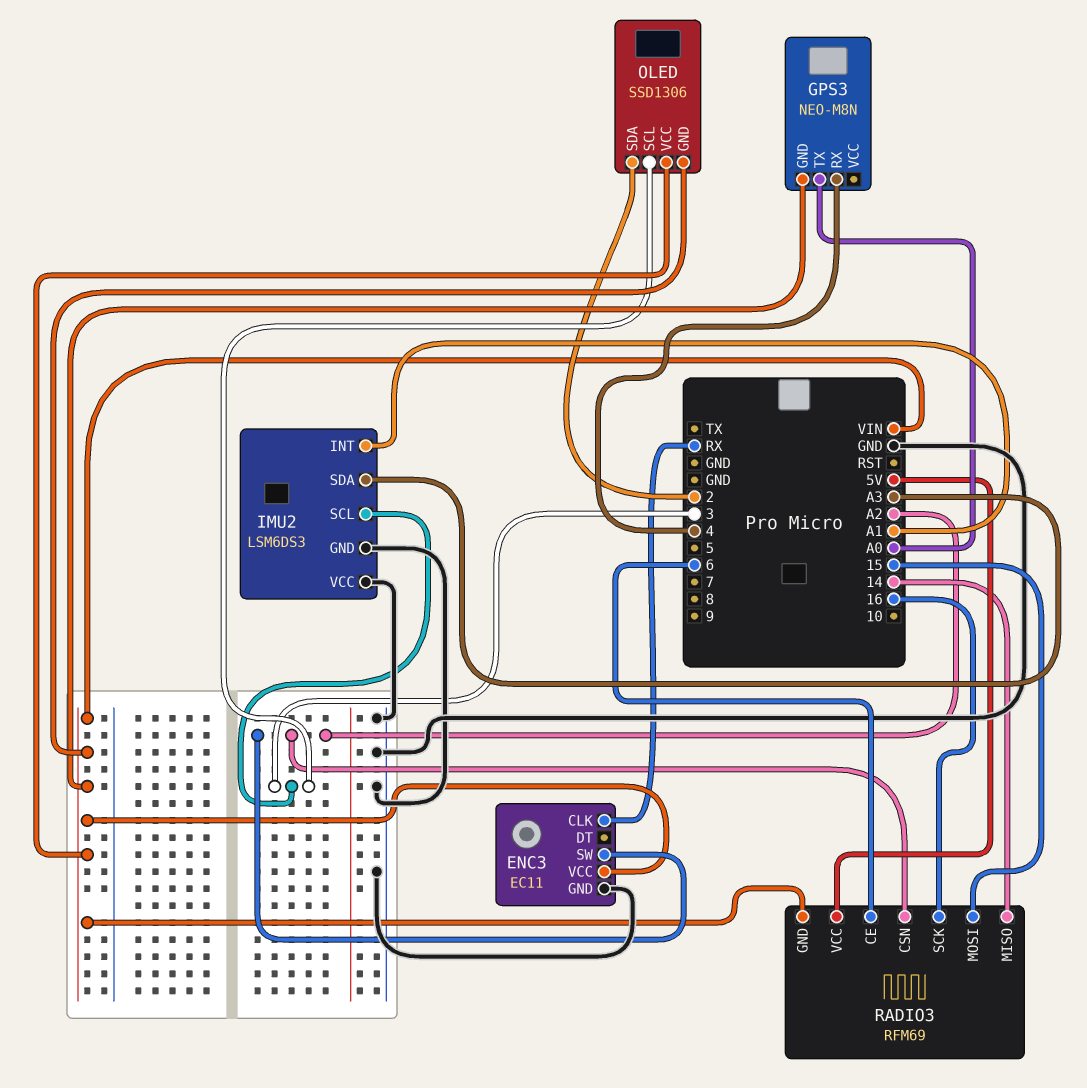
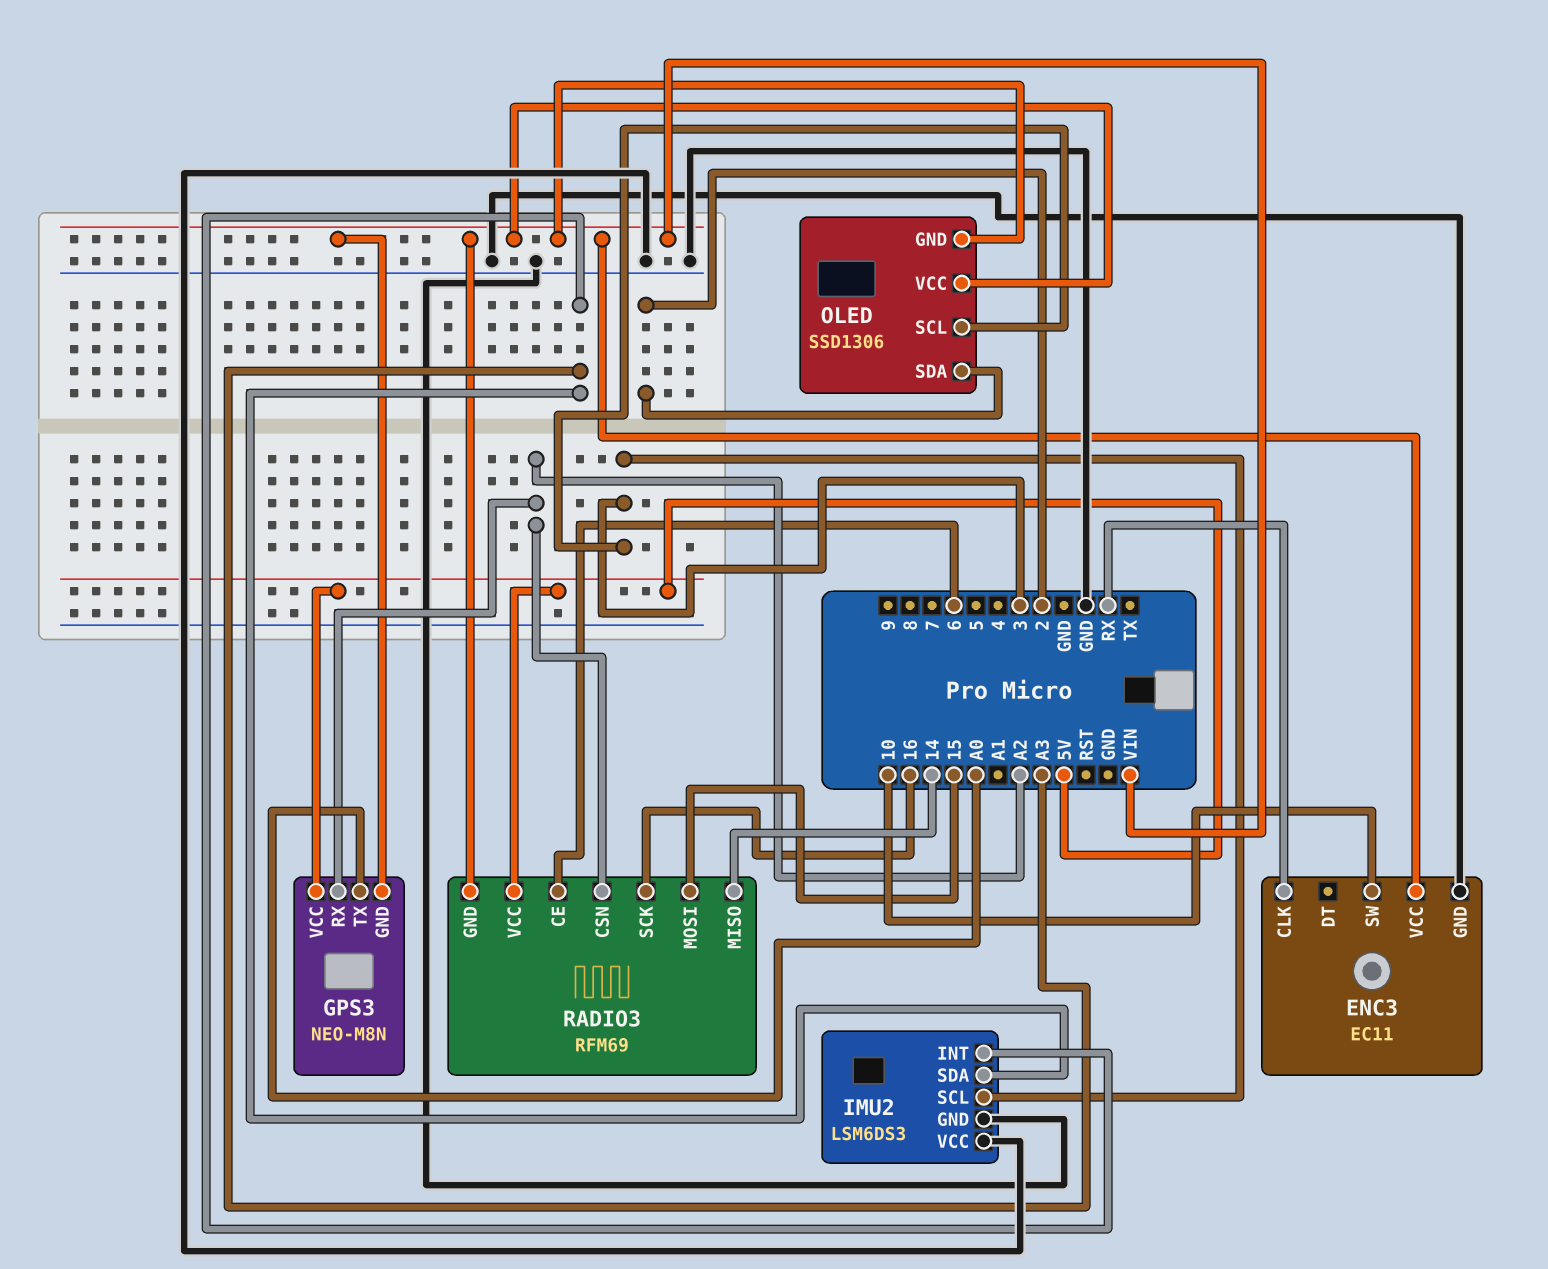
ENC3 pin SW: A2 -> 10
GPS3 pin RX: 4 -> A2
GPS3 pin VCC: none -> 5V
IMU2 pin INT: A1 -> A3

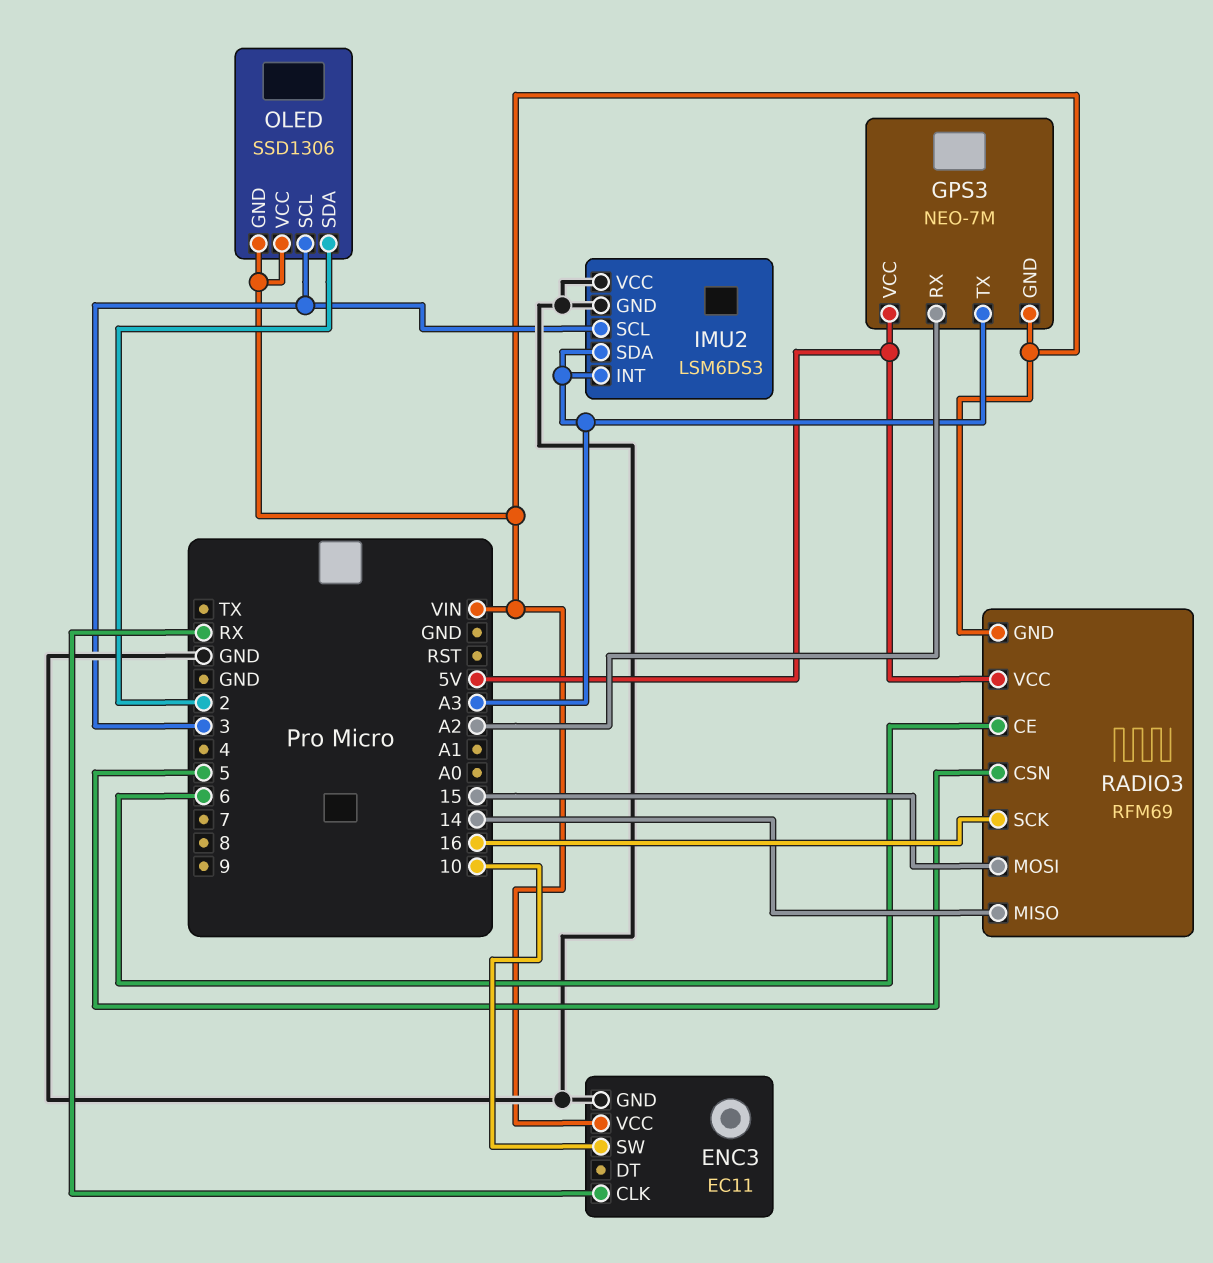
GPS3: NEO-M8N -> NEO-7M
GPS3 pin TX: A0 -> A3
RADIO3 pin CSN: A2 -> 5

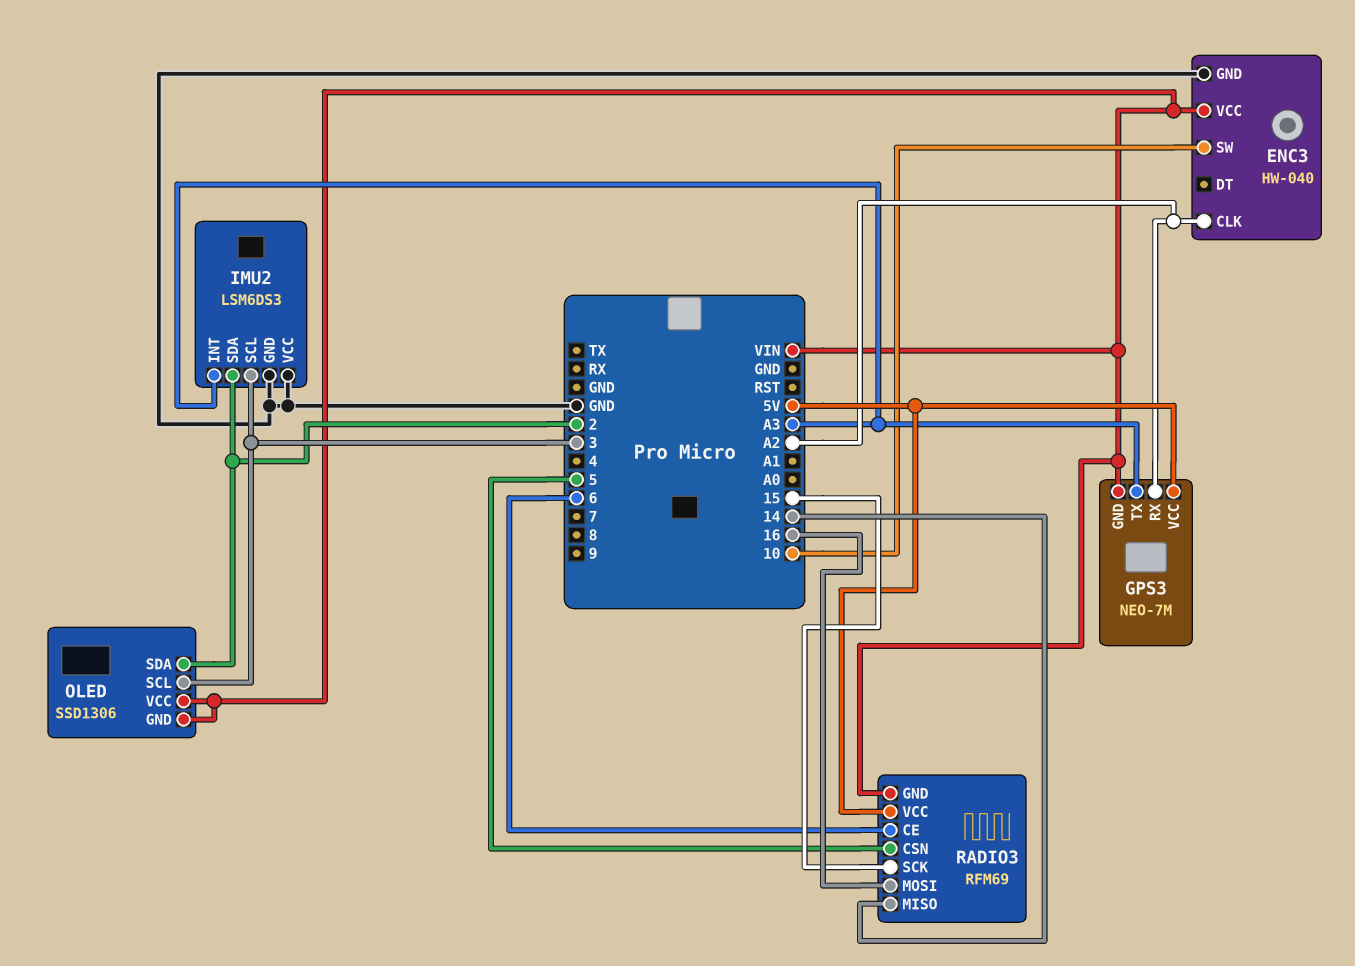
ENC3: EC11 -> HW-040
ENC3 pin CLK: RX -> A2
IMU2 pin SDA: A3 -> 2
RADIO3 pin MOSI: 15 -> 16
RADIO3 pin SCK: 16 -> 15

